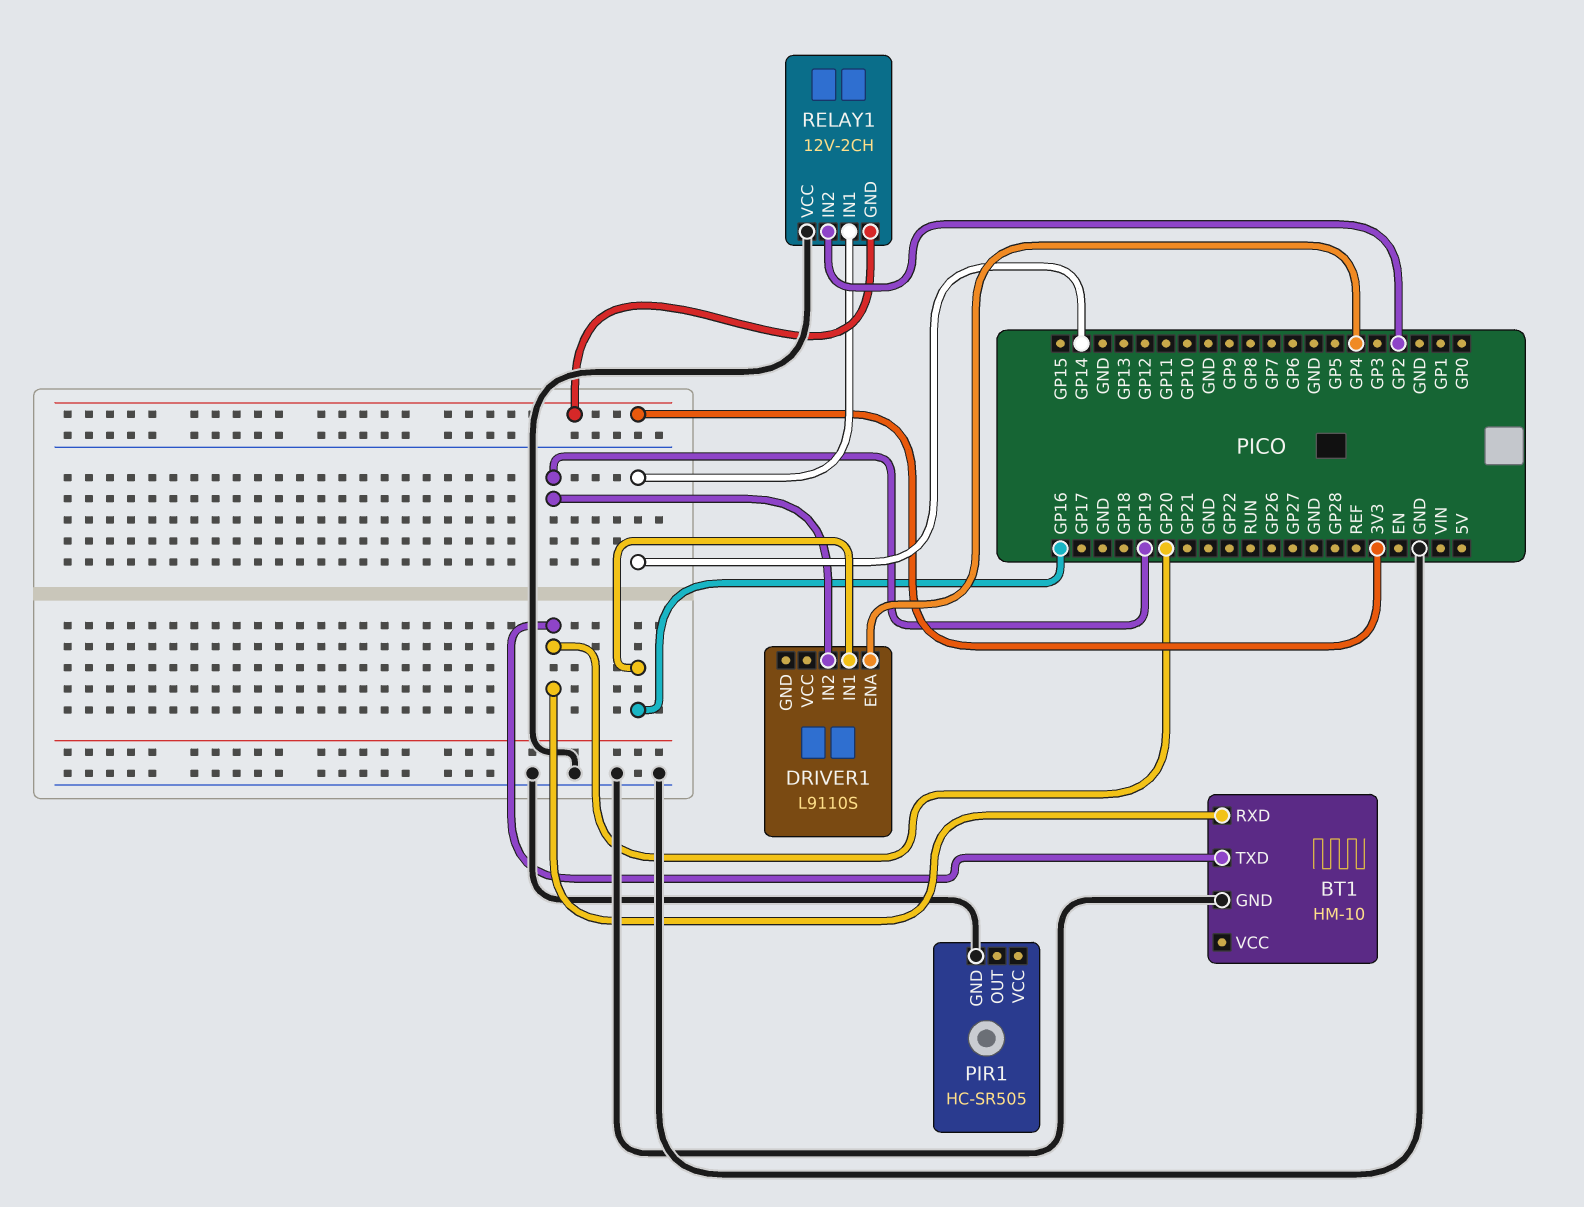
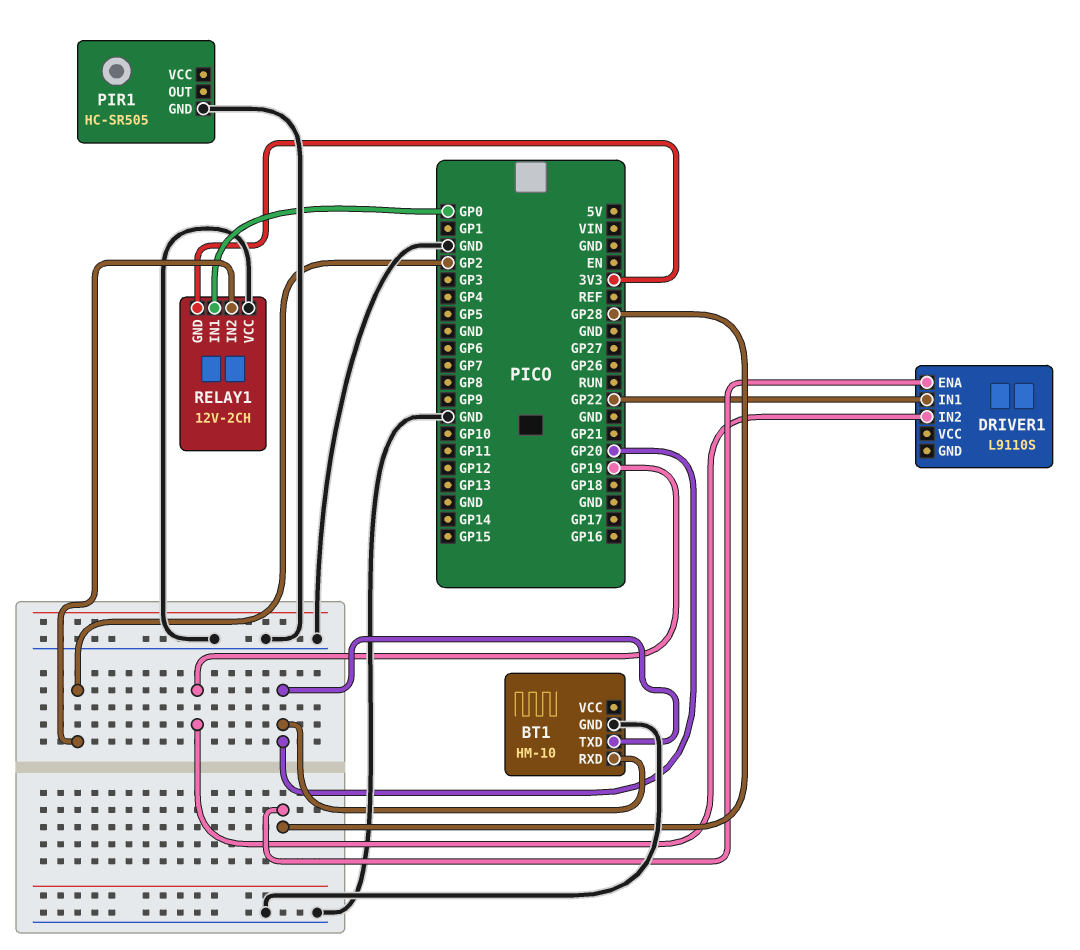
DRIVER1 pin ENA: GP4 -> GP28
DRIVER1 pin IN1: GP16 -> GP22
RELAY1 pin IN1: GP14 -> GP0

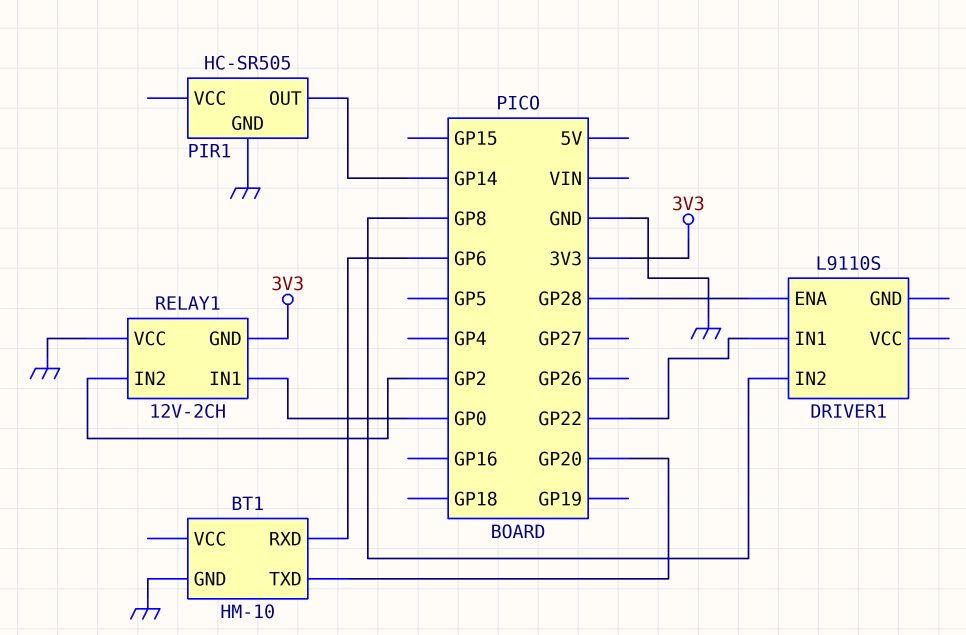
BT1 pin RXD: GP20 -> GP6
DRIVER1 pin IN2: GP19 -> GP8
PIR1 pin OUT: none -> GP14

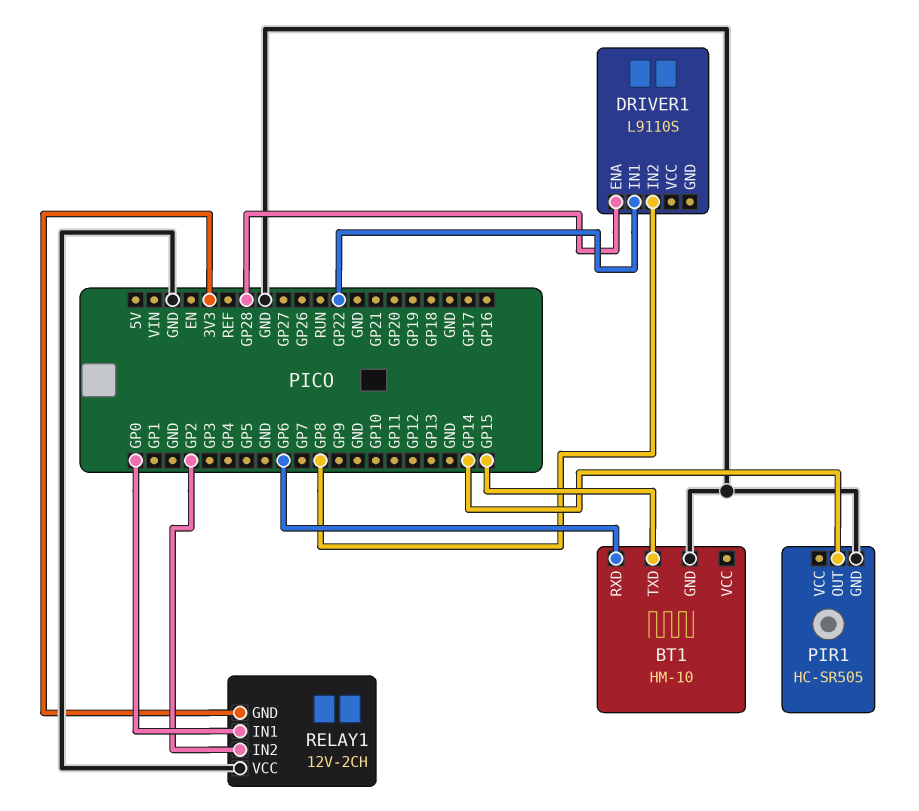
BT1 pin TXD: GP20 -> GP15

